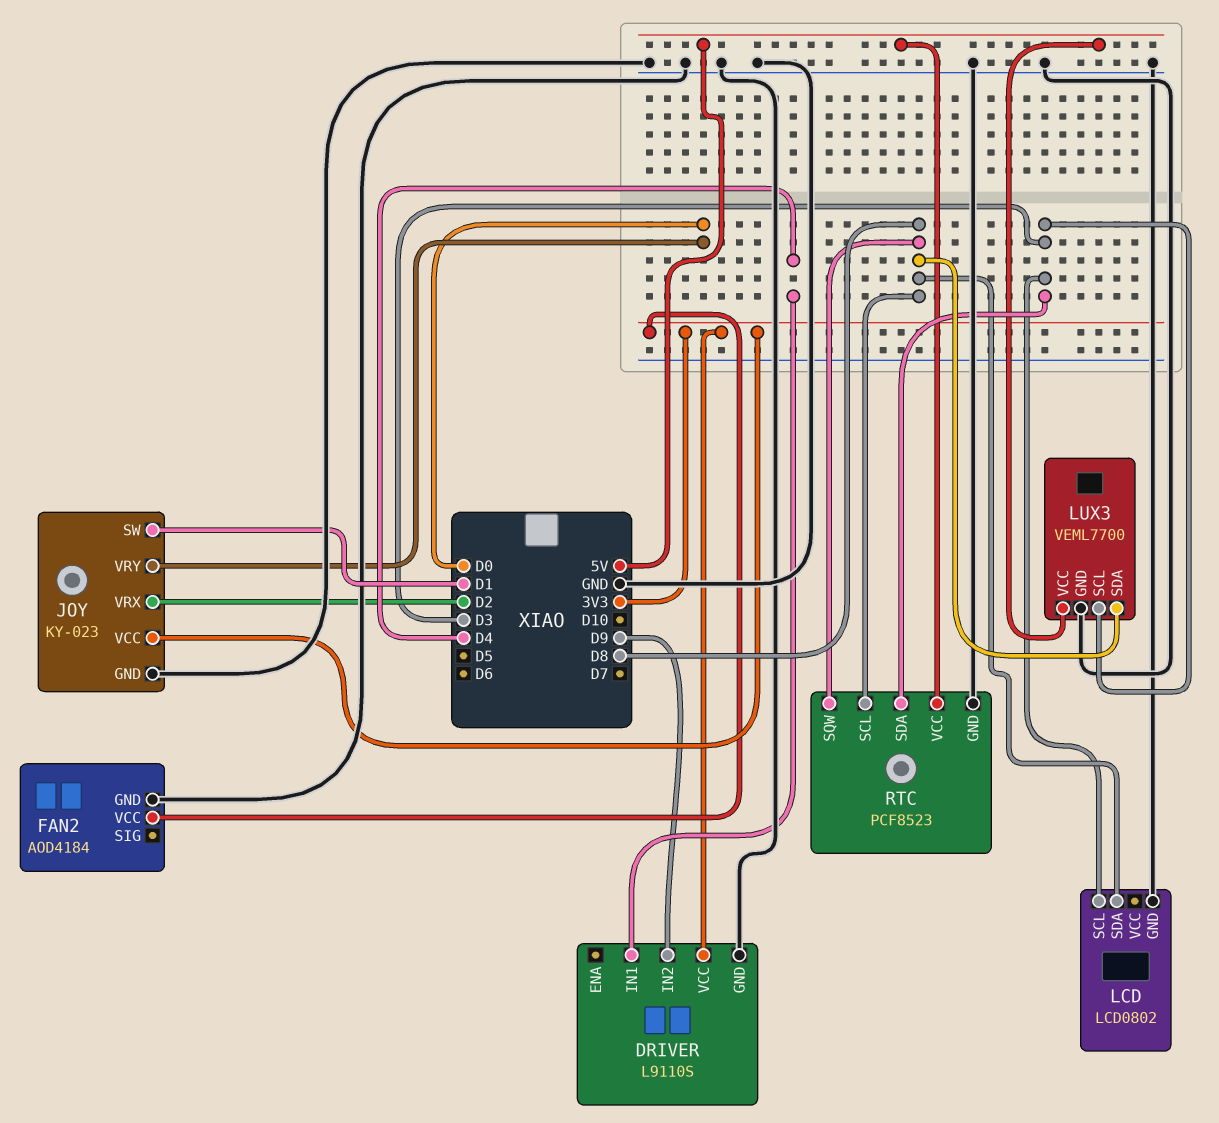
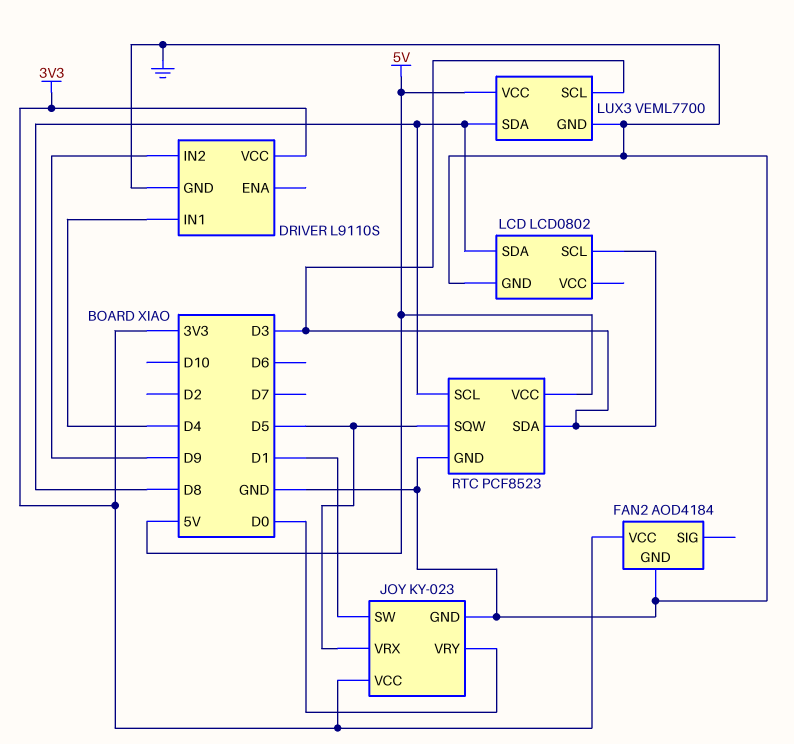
JOY pin VRX: D2 -> D5
RTC pin SQW: D8 -> D5

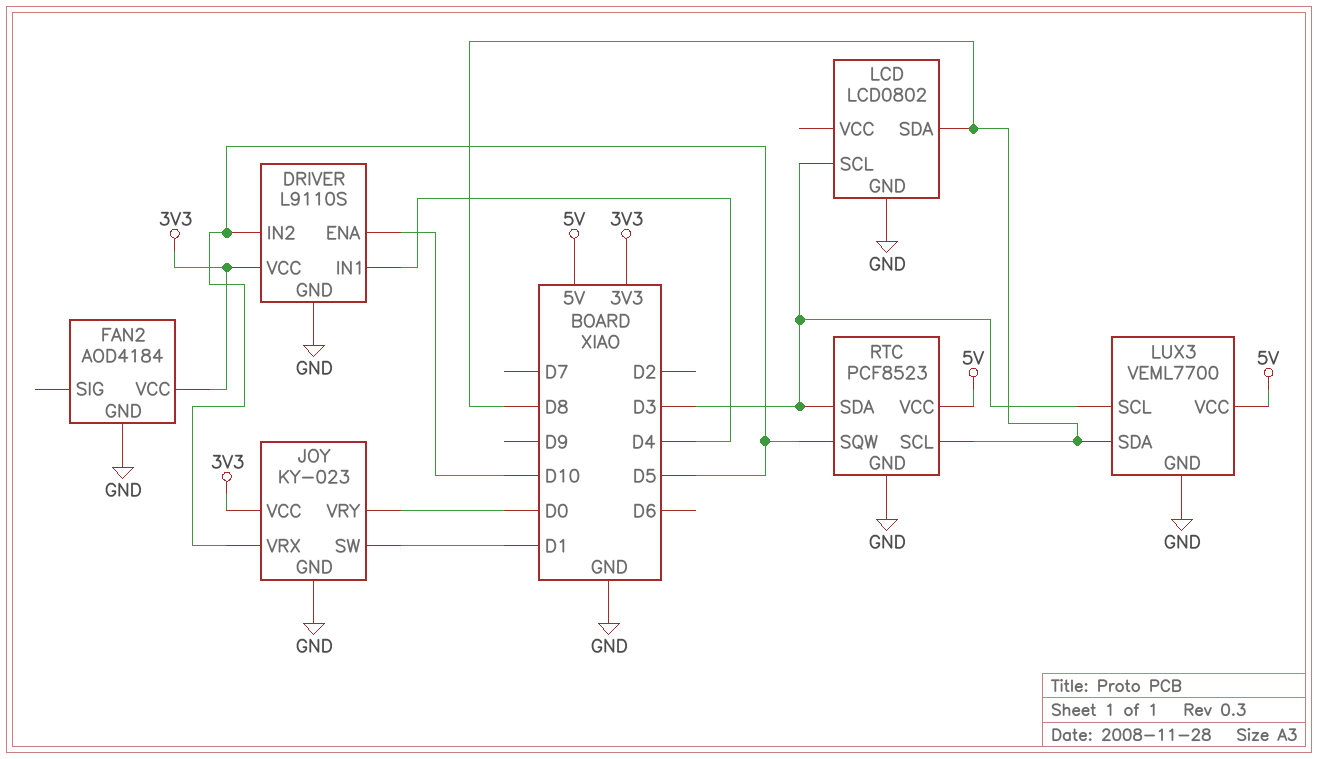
DRIVER pin ENA: none -> D10
DRIVER pin IN2: D9 -> D5

